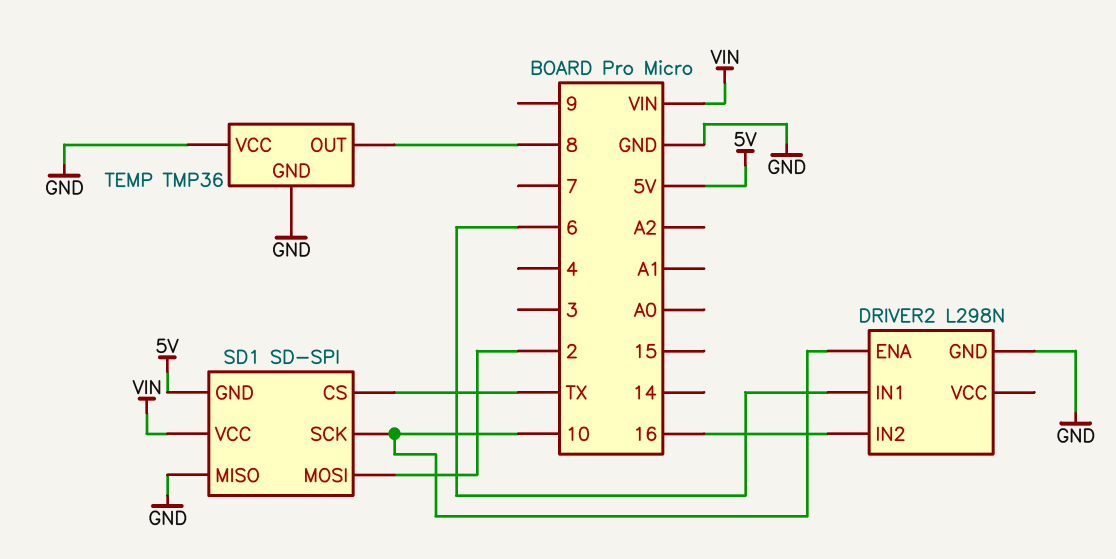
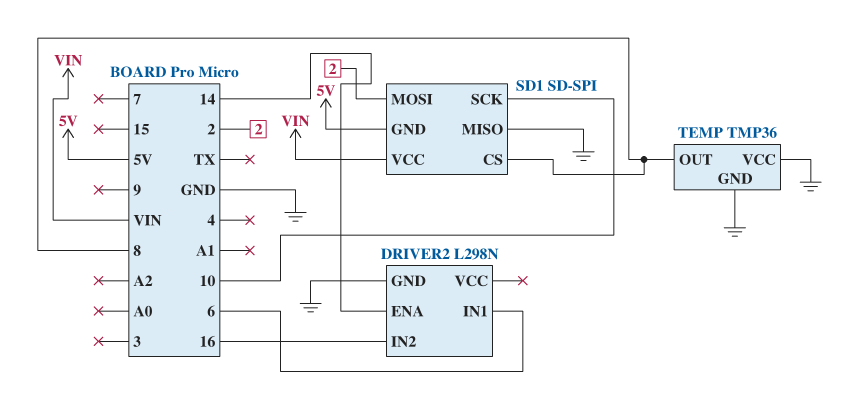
DRIVER2 pin ENA: 10 -> 14
SD1 pin CS: TX -> 8

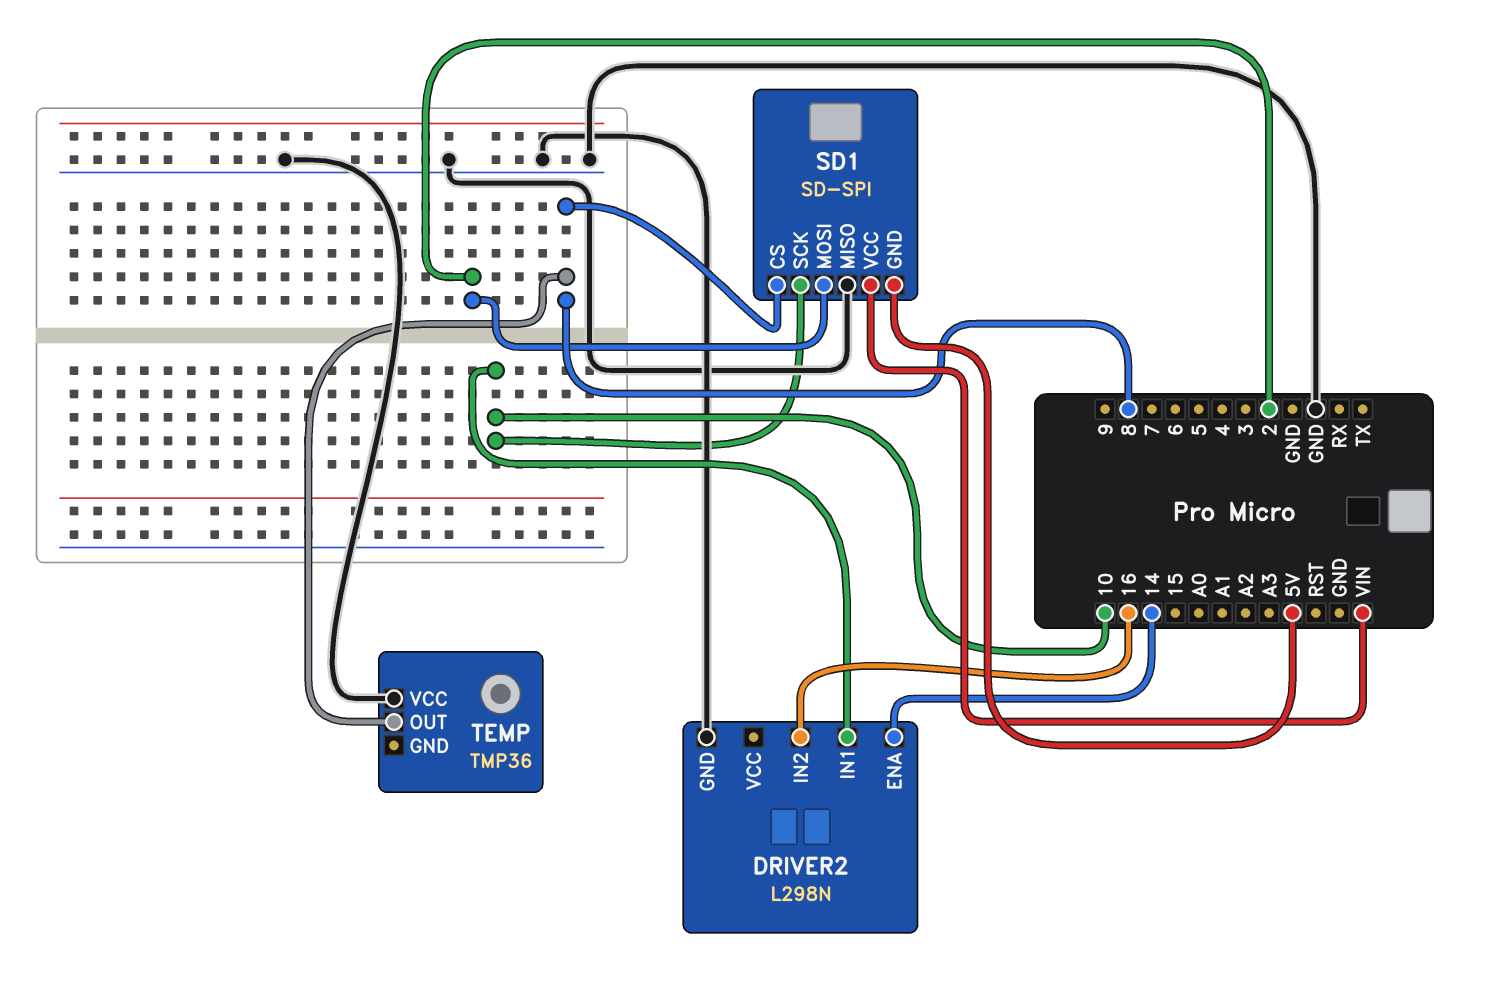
DRIVER2 pin IN1: 6 -> 10
TEMP pin GND: GND -> none

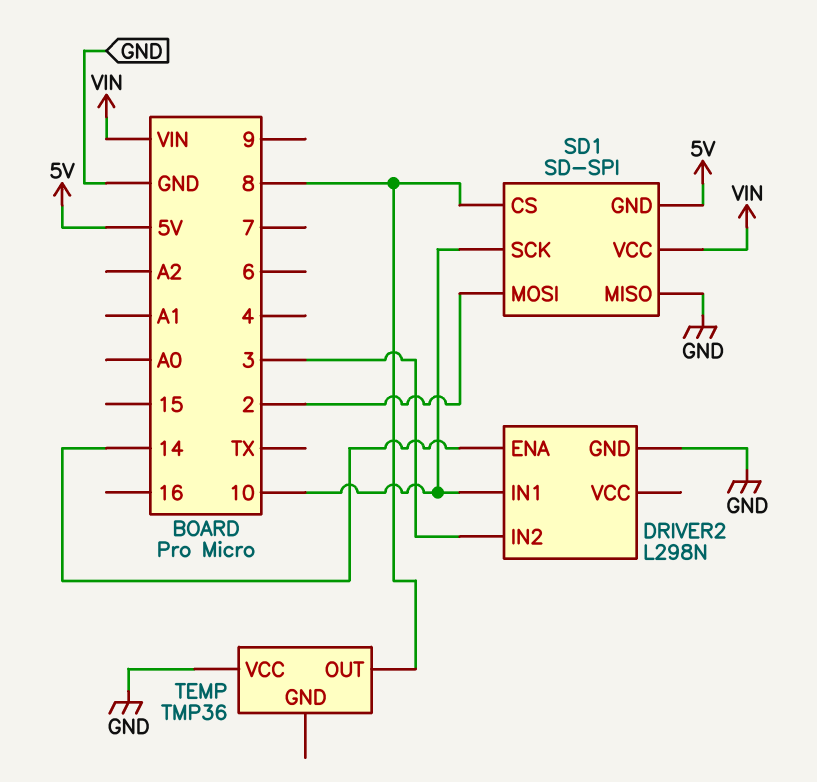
DRIVER2 pin IN2: 16 -> 3

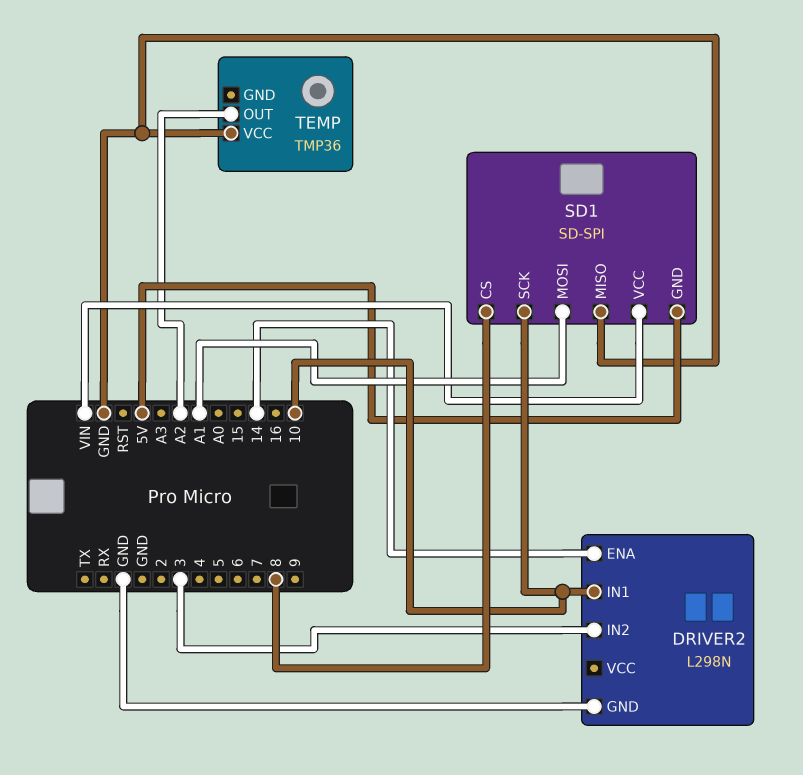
SD1 pin MOSI: 2 -> A1
TEMP pin OUT: 8 -> A2

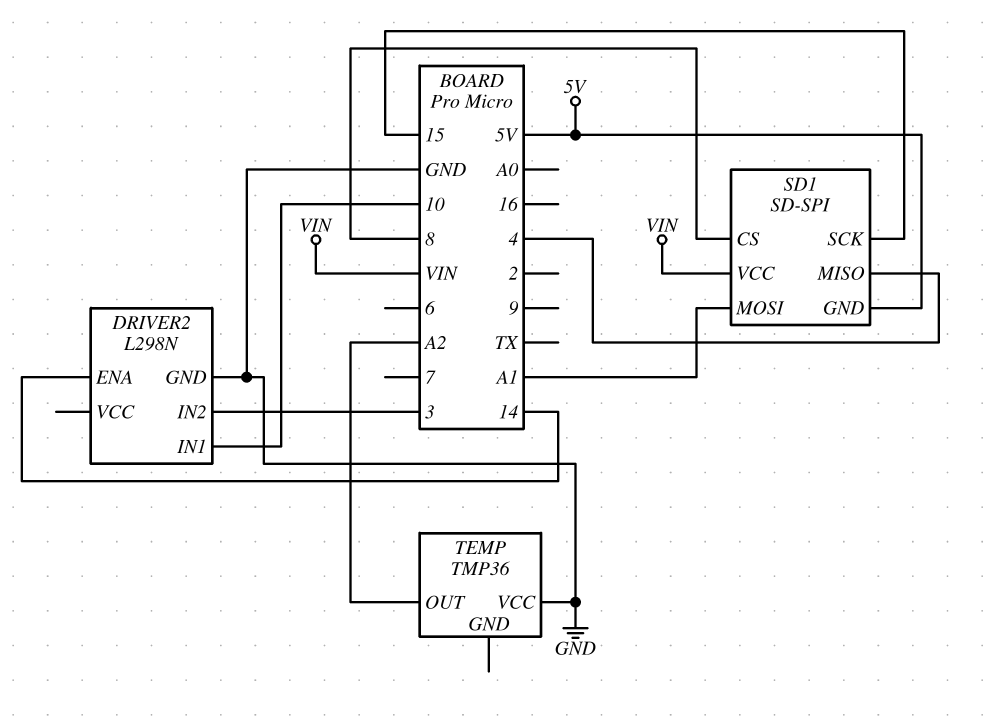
SD1 pin MISO: GND -> 4
SD1 pin SCK: 10 -> 15

